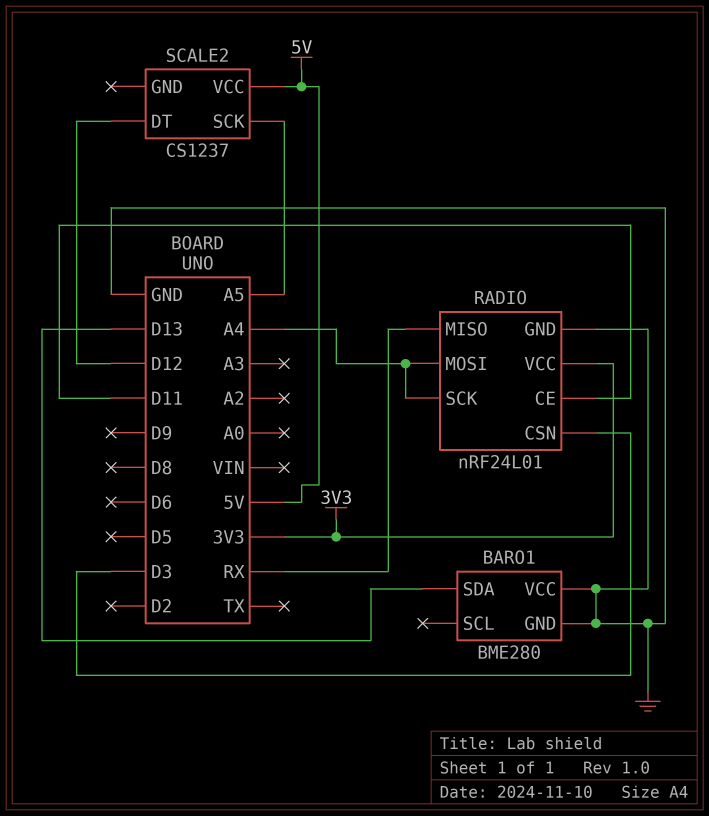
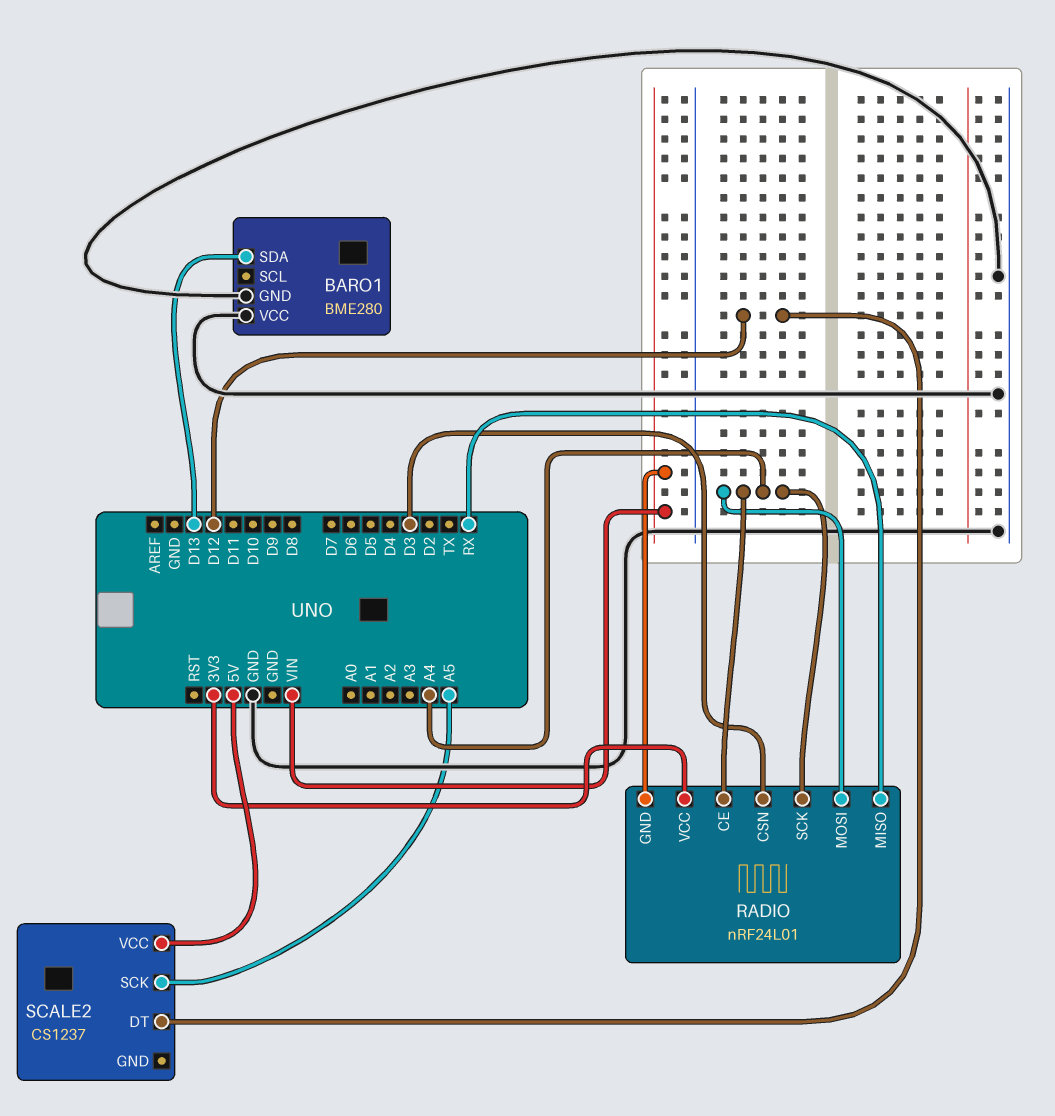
RADIO pin CE: D11 -> A4
RADIO pin GND: GND -> VIN

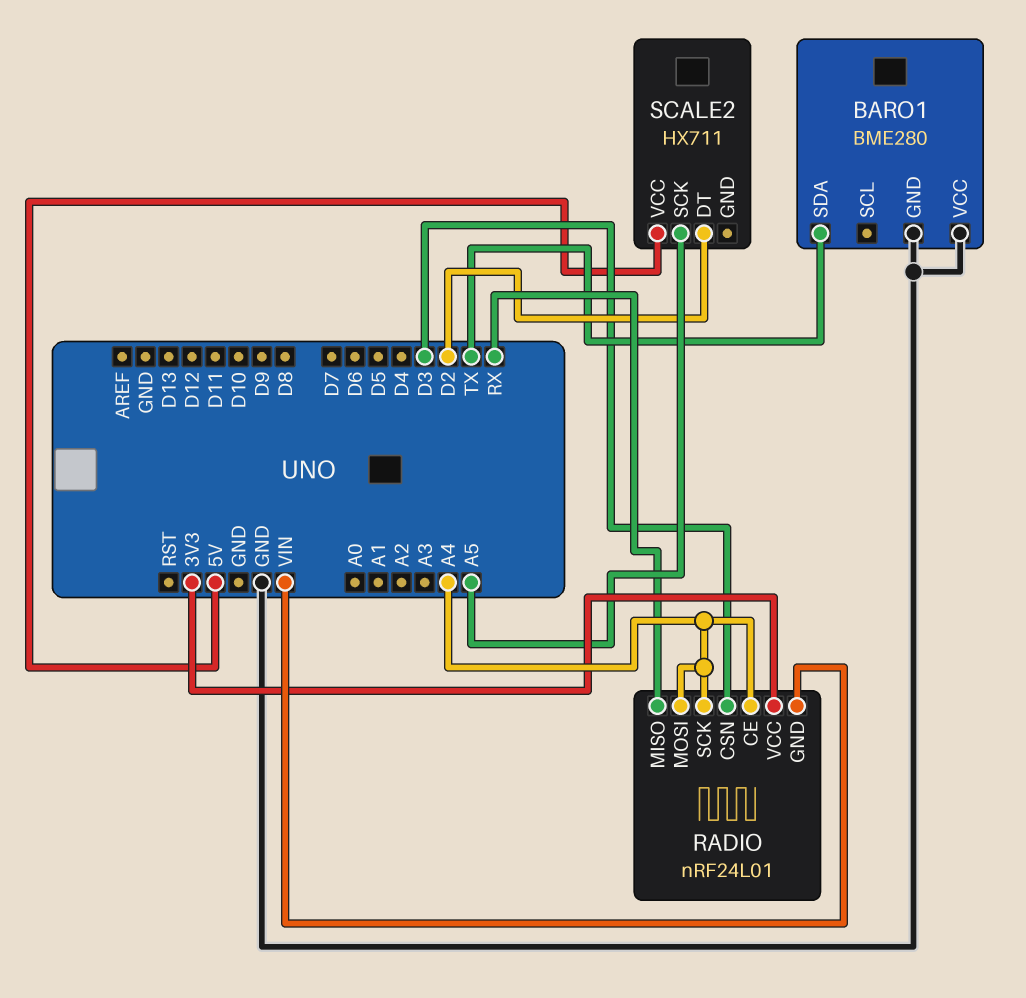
BARO1 pin SDA: D13 -> TX
SCALE2: CS1237 -> HX711
SCALE2 pin DT: D12 -> D2

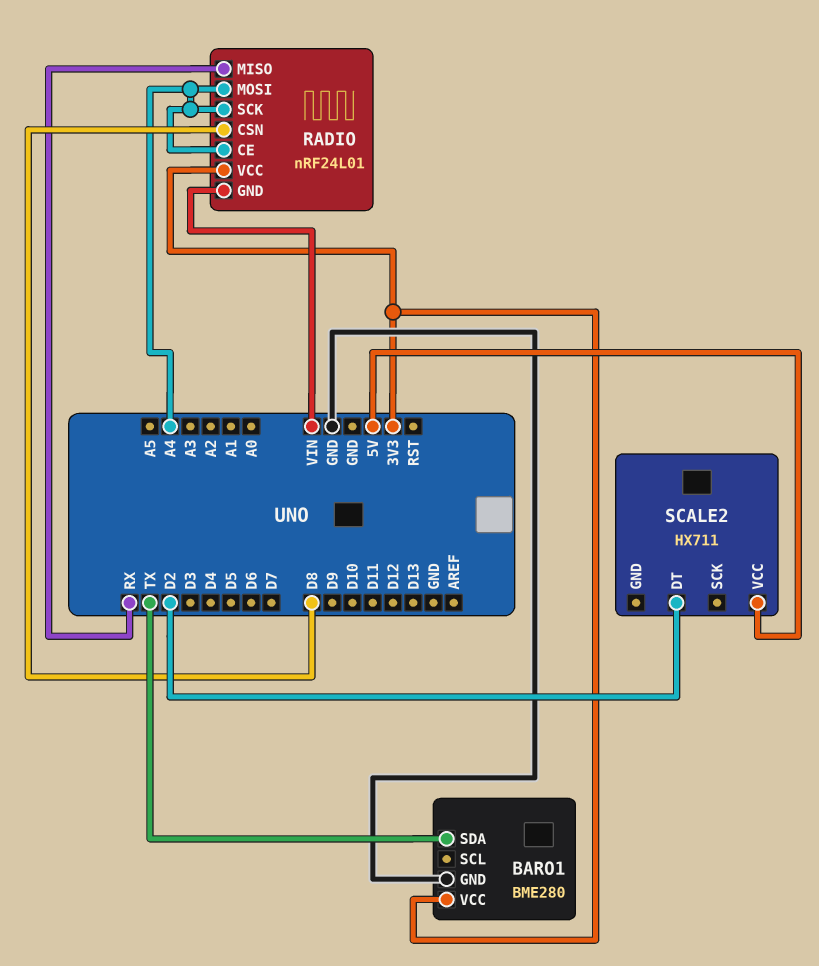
BARO1 pin VCC: GND -> 3V3
RADIO pin CSN: D3 -> D8
SCALE2 pin SCK: A5 -> none

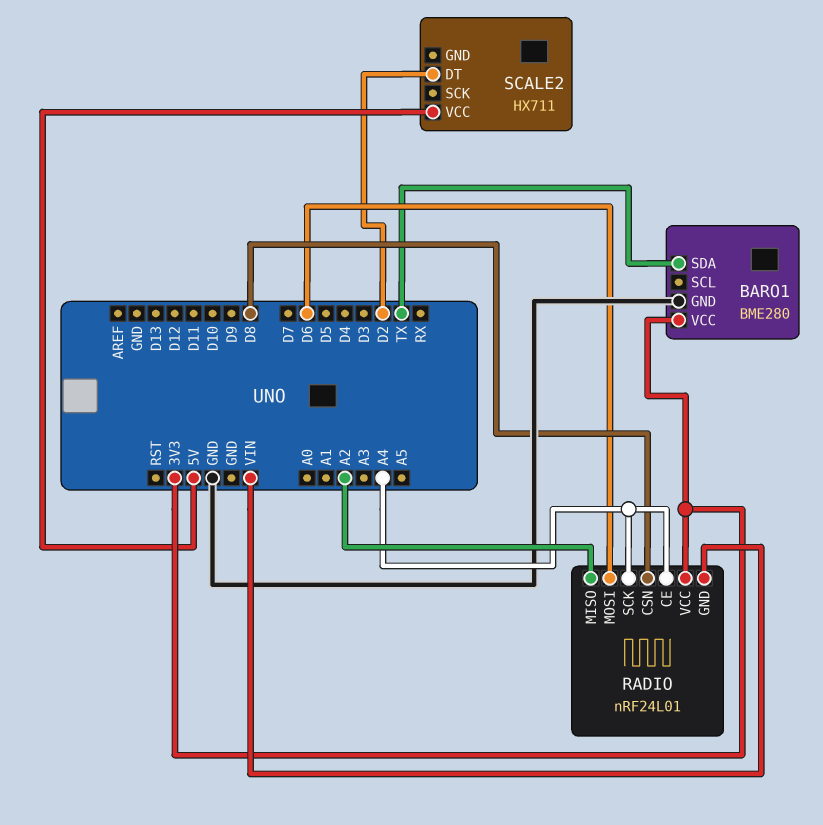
RADIO pin MISO: RX -> A2
RADIO pin MOSI: A4 -> D6

